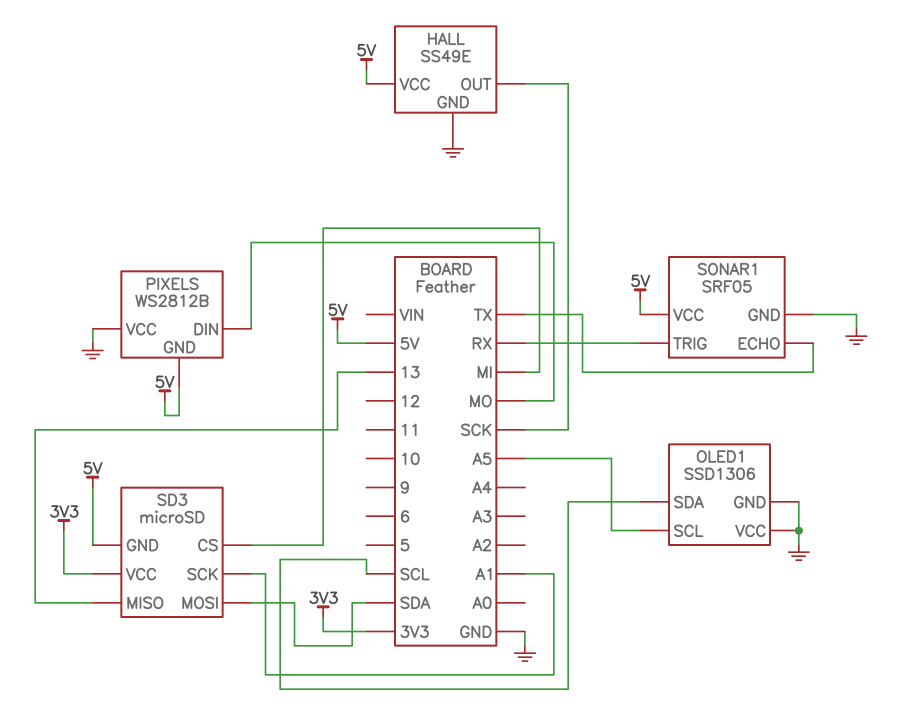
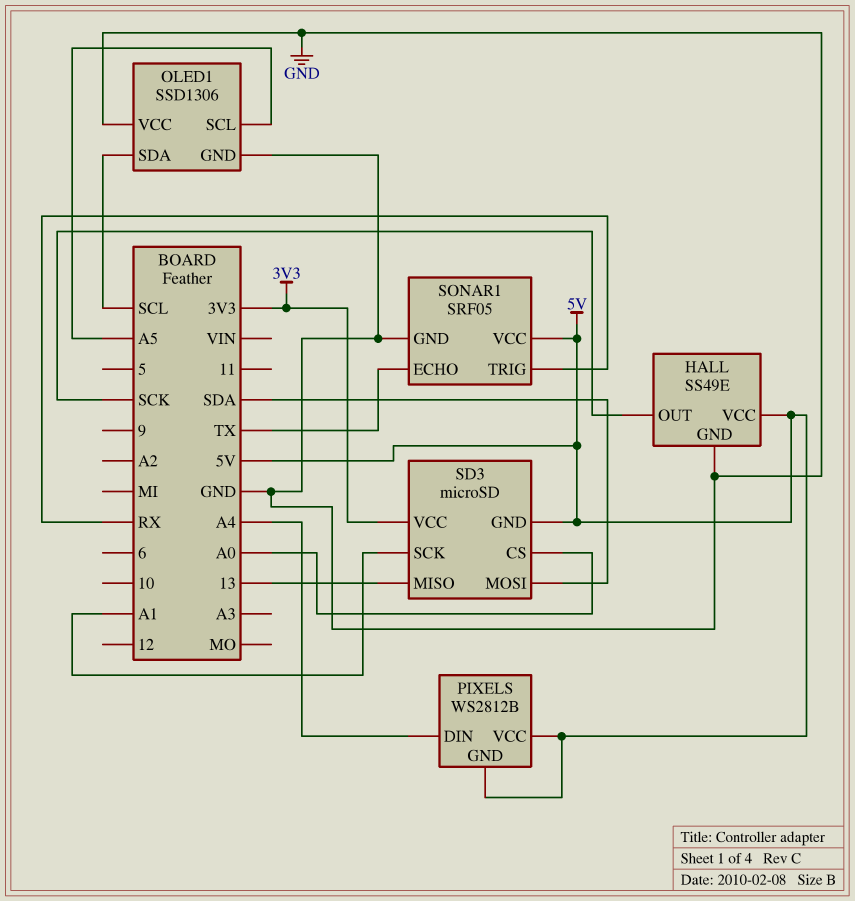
PIXELS pin DIN: MO -> A4
PIXELS pin VCC: GND -> 5V
SD3 pin CS: MI -> A0

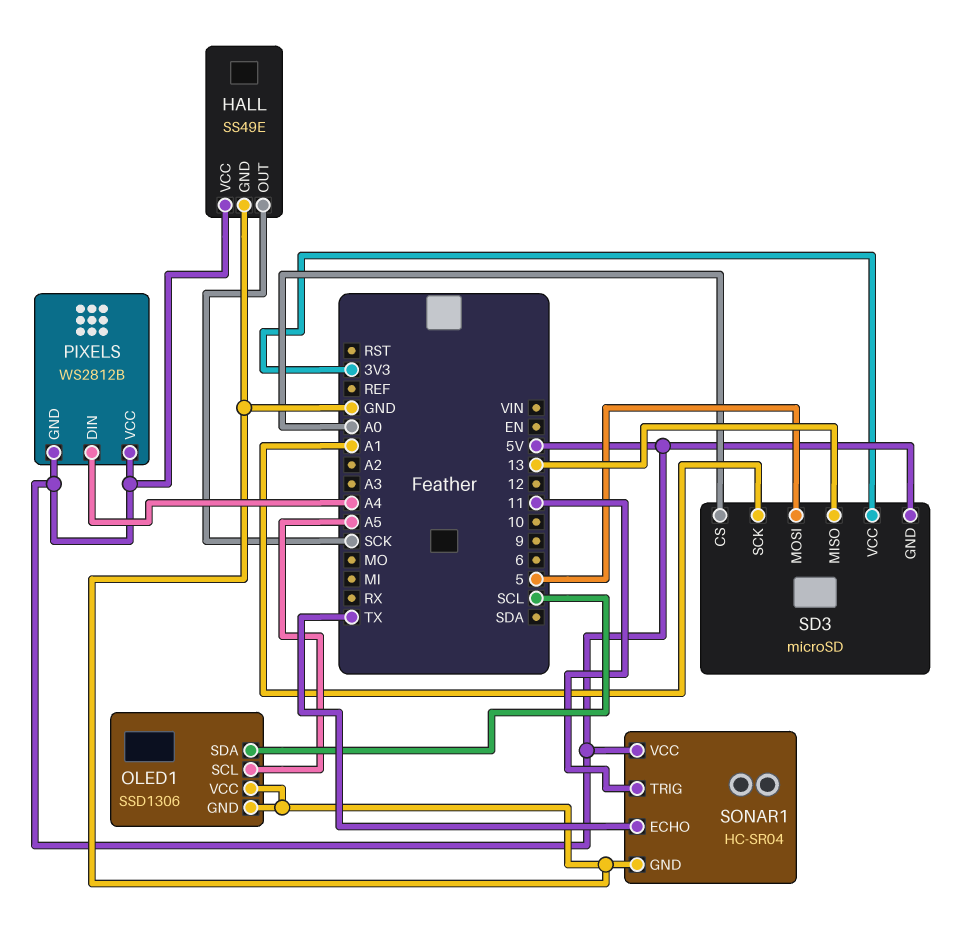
SD3 pin MOSI: SDA -> 5
SONAR1: SRF05 -> HC-SR04
SONAR1 pin TRIG: RX -> 11

